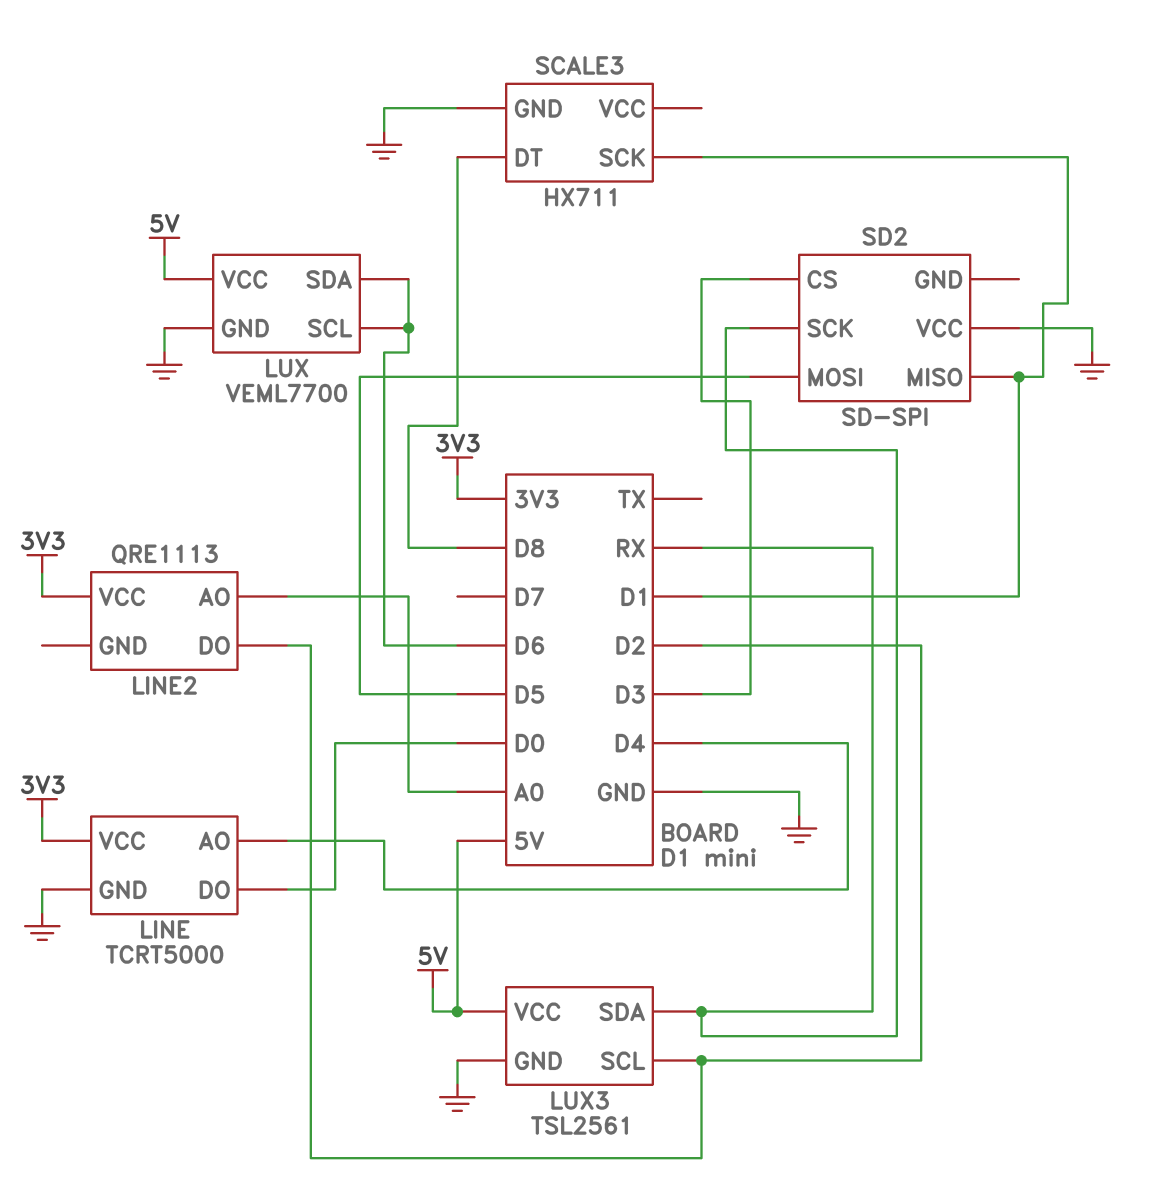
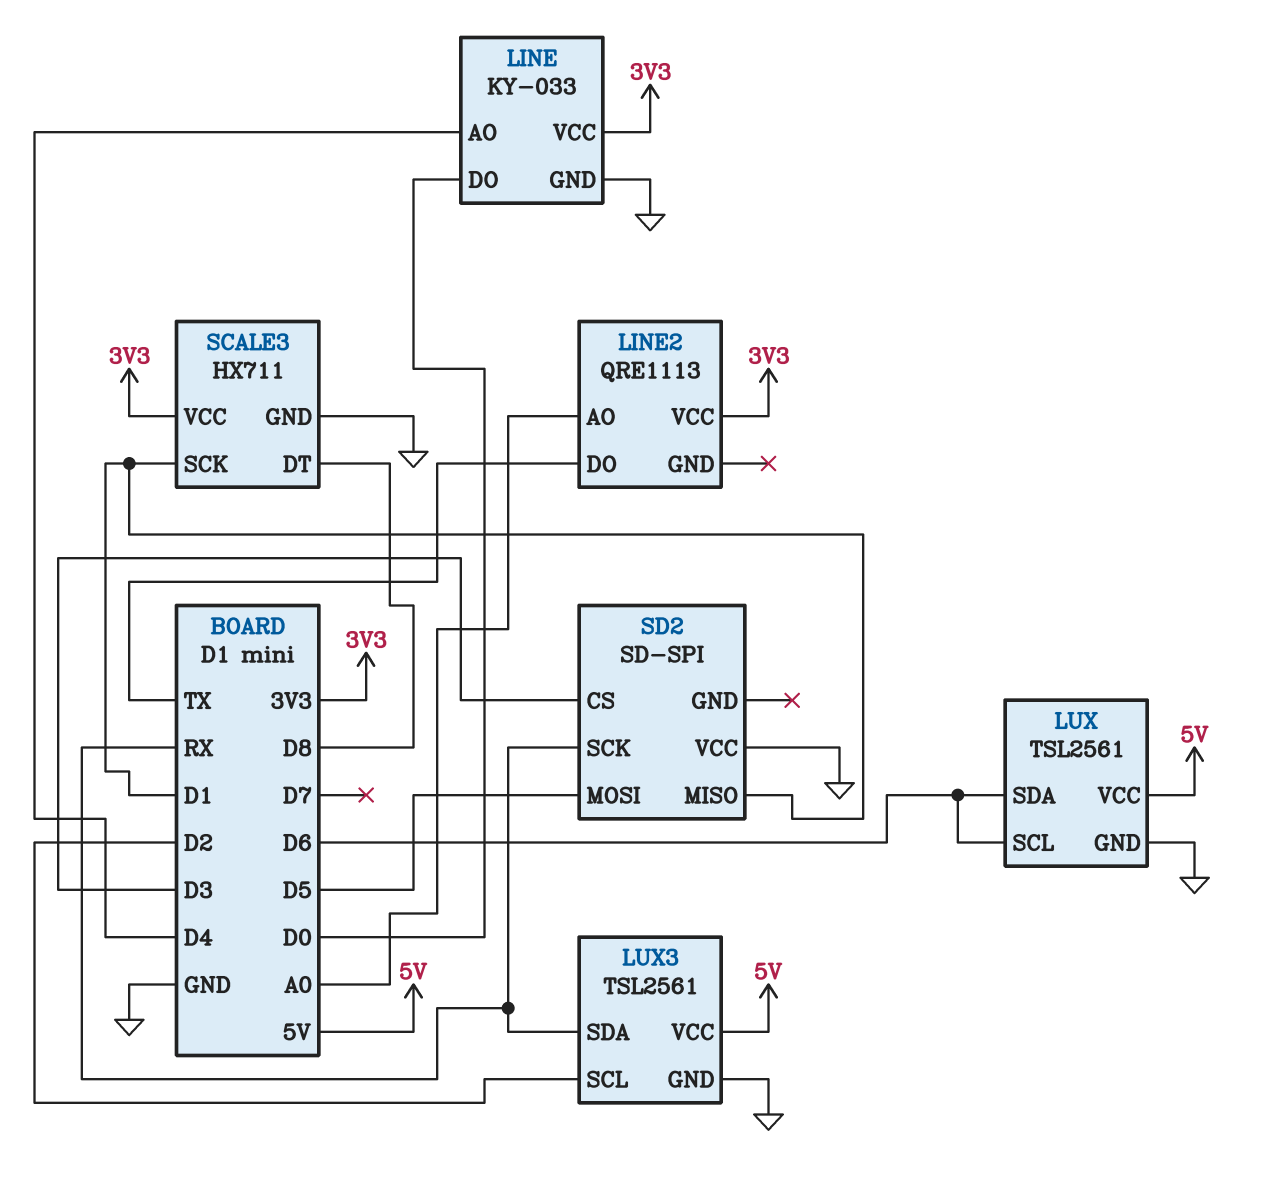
LINE: TCRT5000 -> KY-033
LINE2 pin DO: D2 -> TX
LUX: VEML7700 -> TSL2561
SCALE3 pin VCC: none -> 3V3

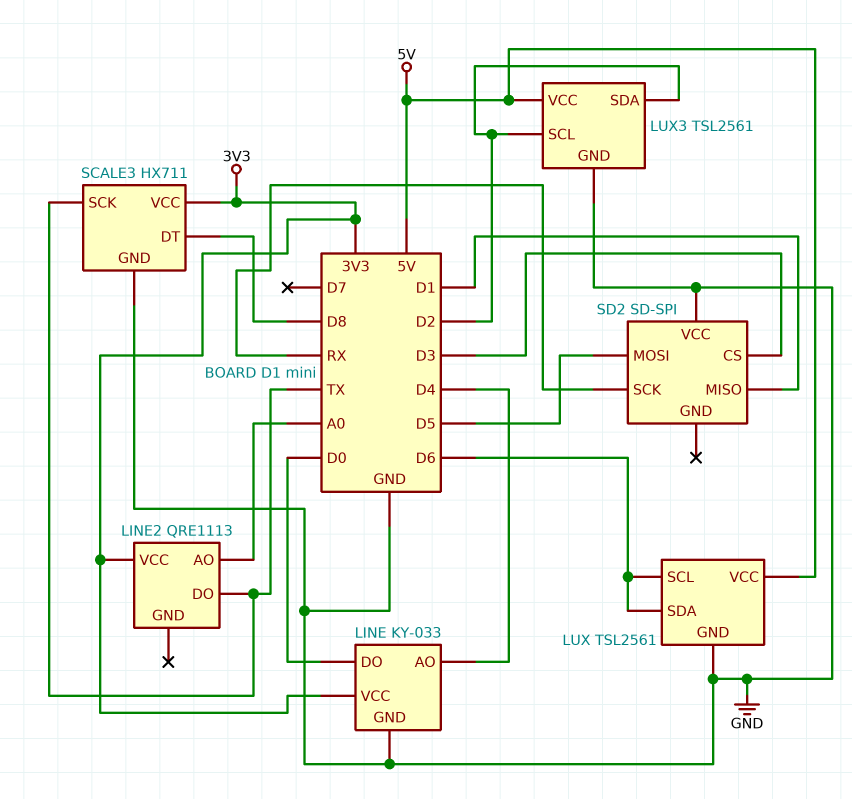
LUX3 pin SDA: RX -> D2
SCALE3 pin SCK: D1 -> TX

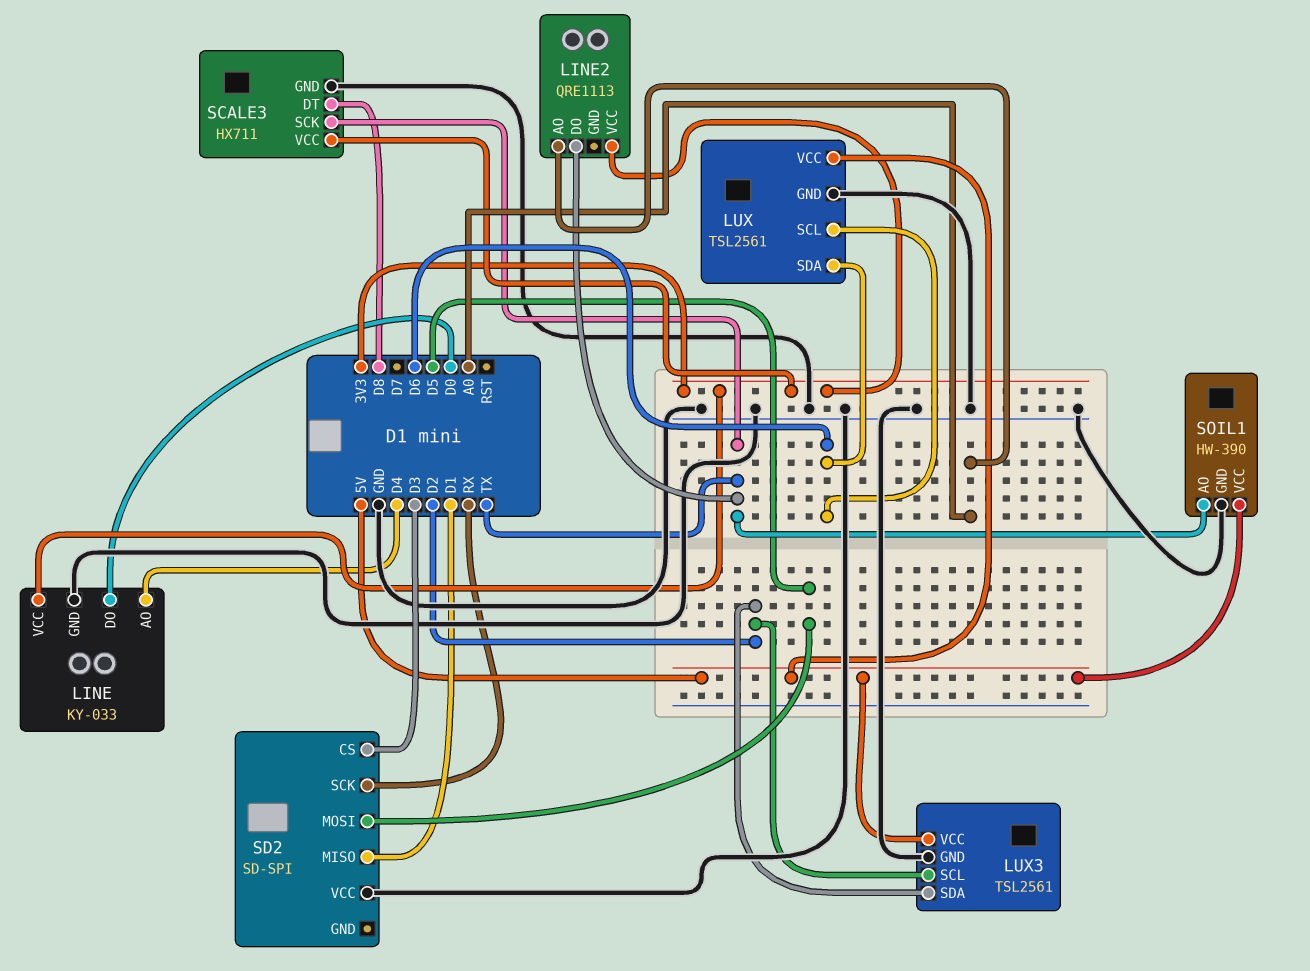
SOIL1: none -> HW-390
SOIL1 pin AO: none -> TX
SOIL1 pin GND: none -> GND
SOIL1 pin VCC: none -> 5V

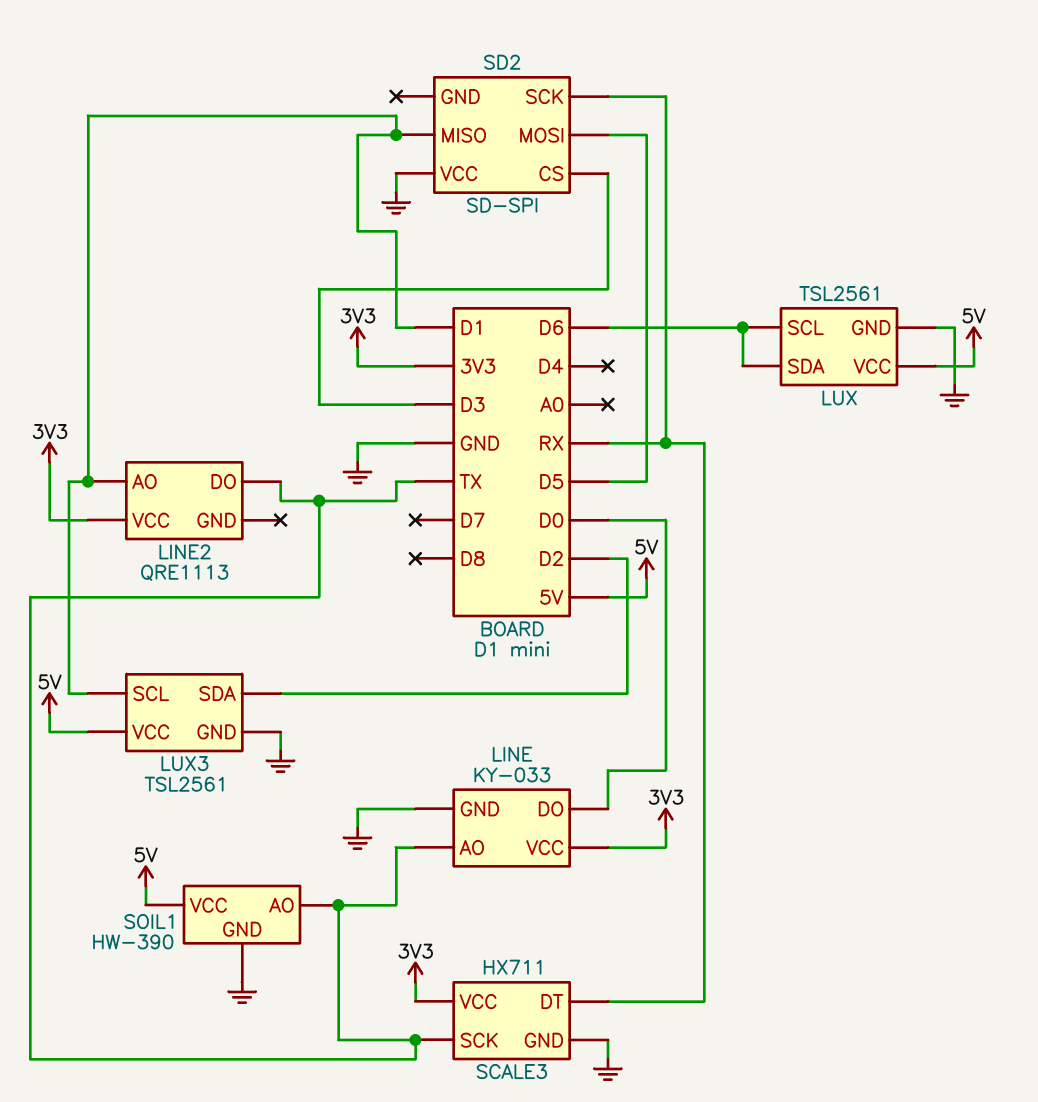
LINE pin AO: D4 -> TX
LINE2 pin AO: A0 -> D1
LUX3 pin SCL: D2 -> D1
SCALE3 pin DT: D8 -> RX

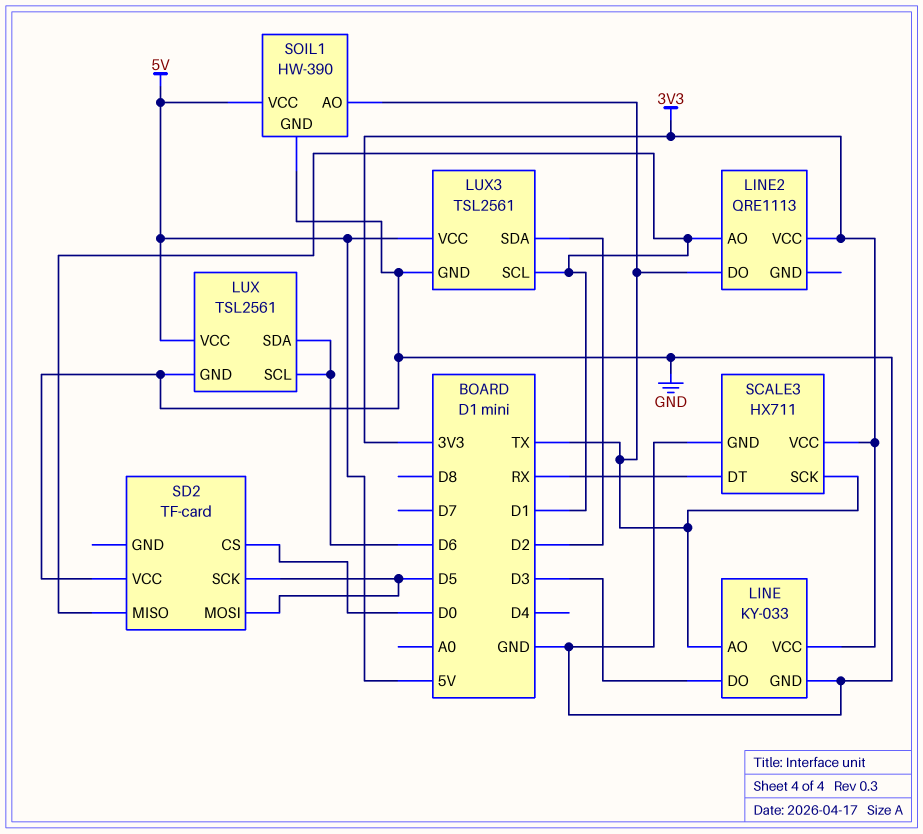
LINE pin DO: D0 -> D3
SD2: SD-SPI -> TF-card
SD2 pin CS: D3 -> D0
SD2 pin SCK: RX -> D5

